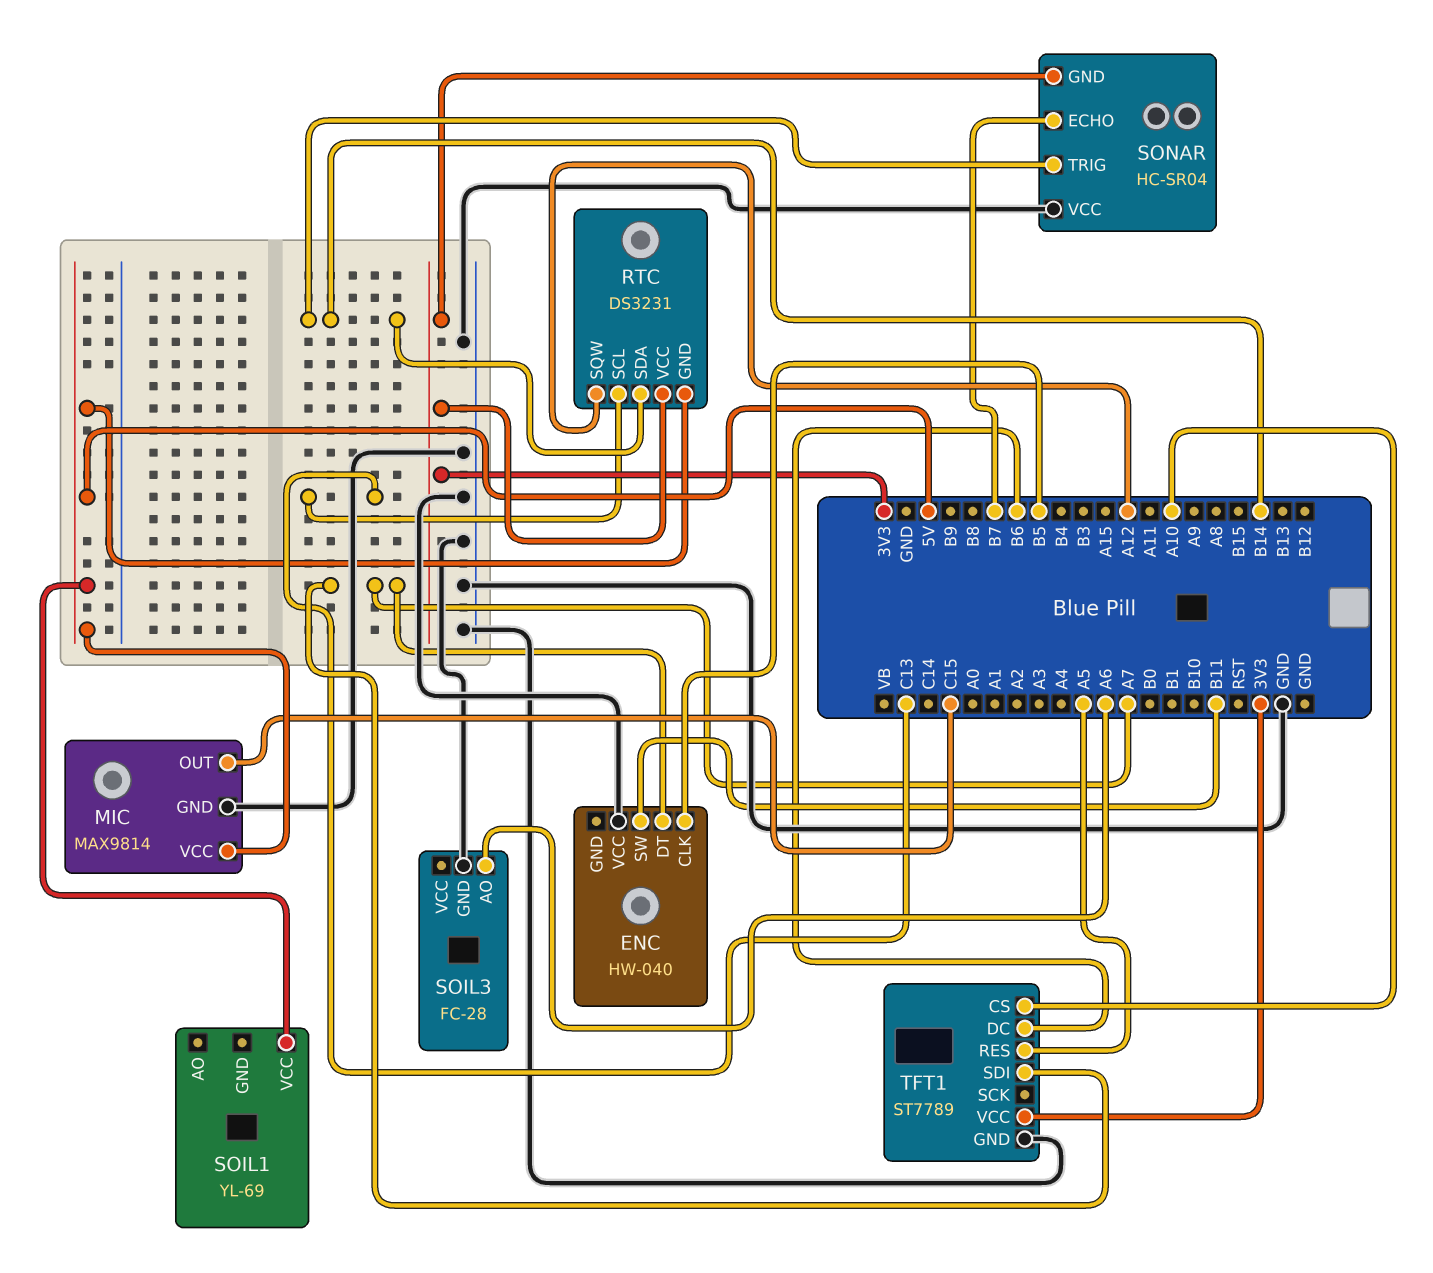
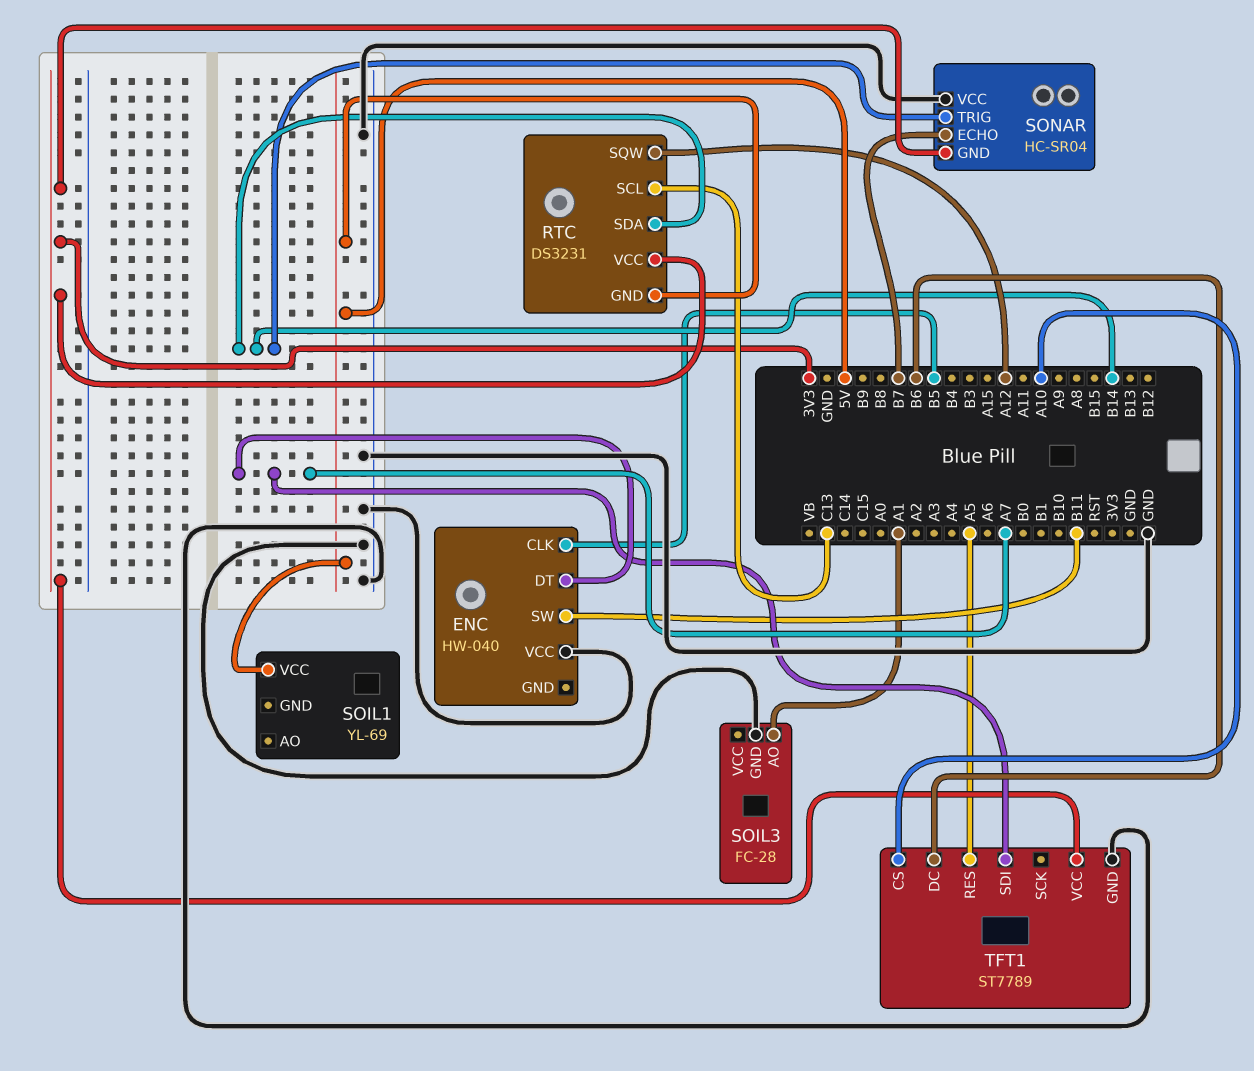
MIC: MAX9814 -> none
MIC pin GND: GND -> none
MIC pin OUT: C15 -> none
MIC pin VCC: 5V -> none
SOIL3 pin AO: A6 -> A1

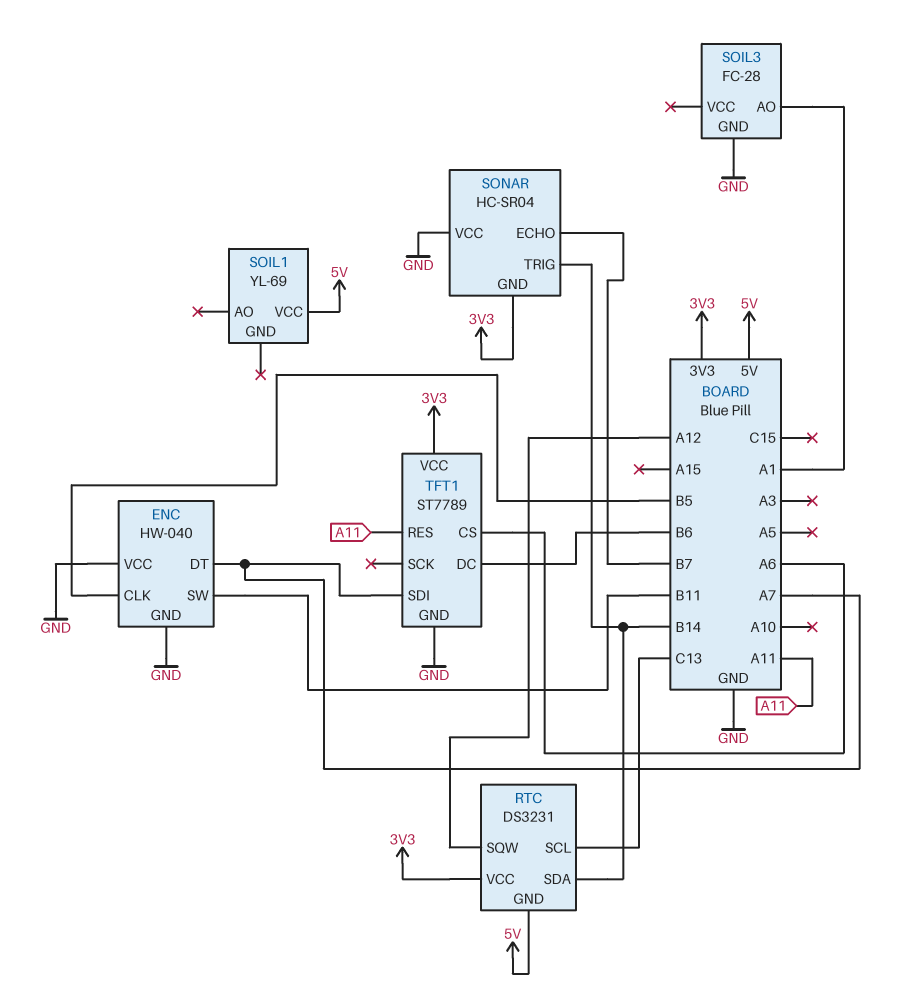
ENC pin GND: none -> GND
TFT1 pin CS: A10 -> A6
TFT1 pin RES: A5 -> A11

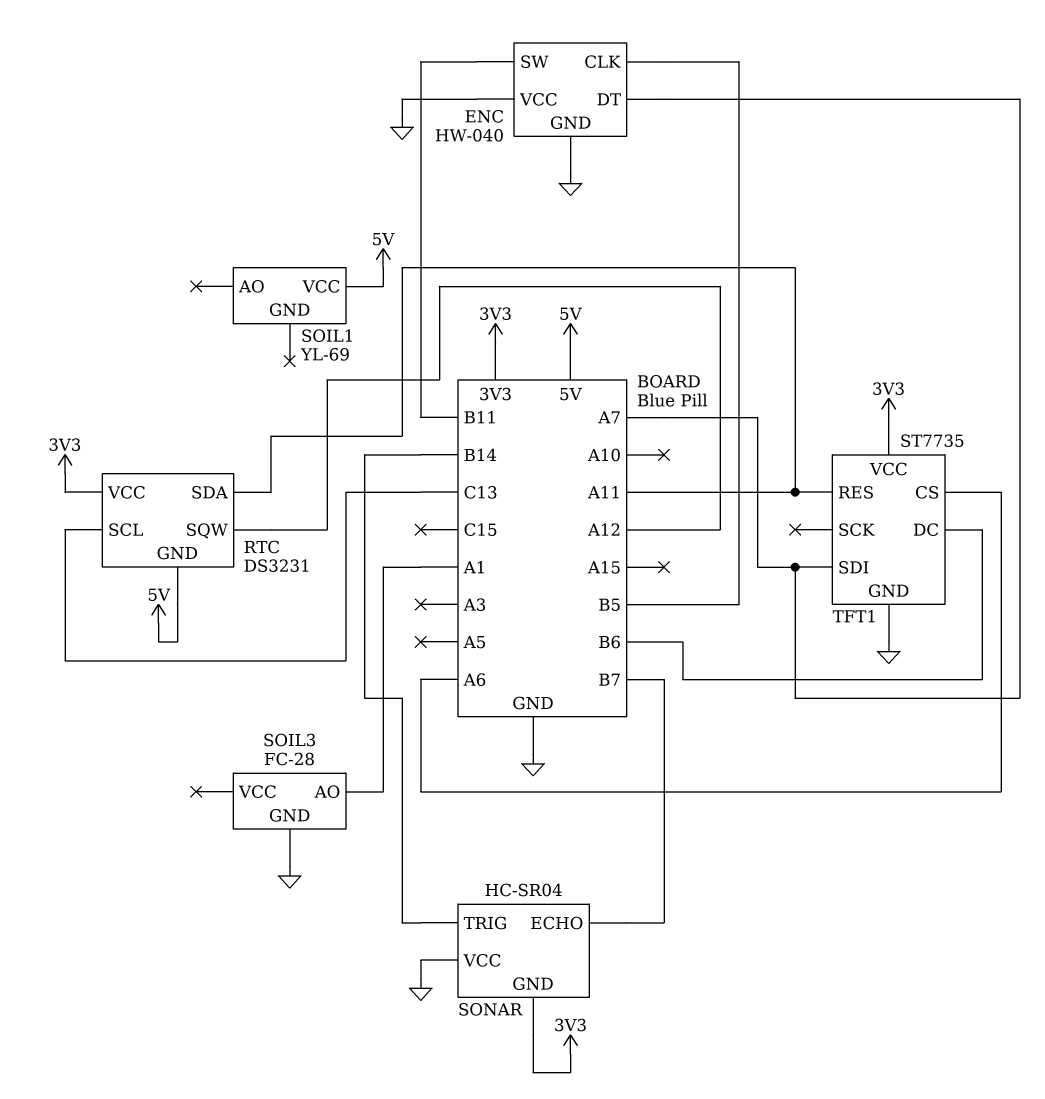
RTC pin SDA: B14 -> A11
TFT1: ST7789 -> ST7735

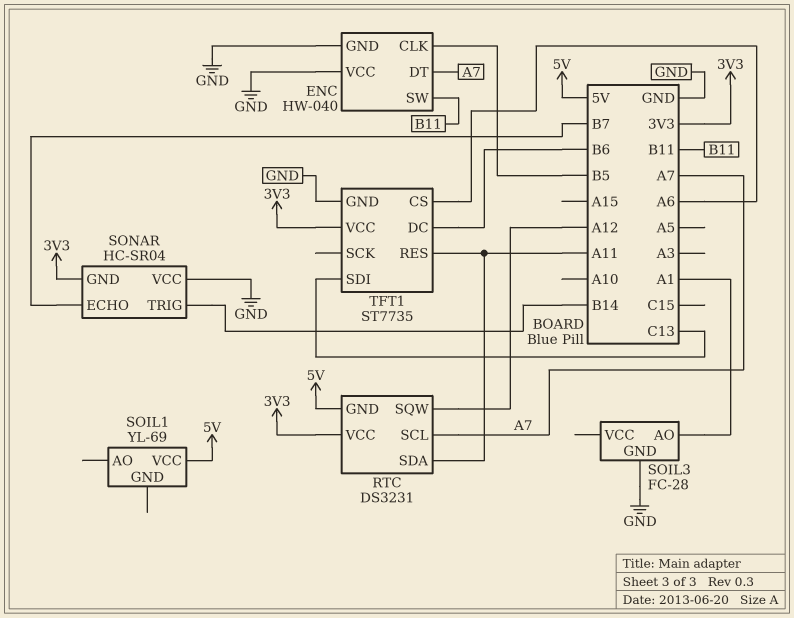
RTC pin SCL: C13 -> A7
TFT1 pin SDI: A7 -> C13

